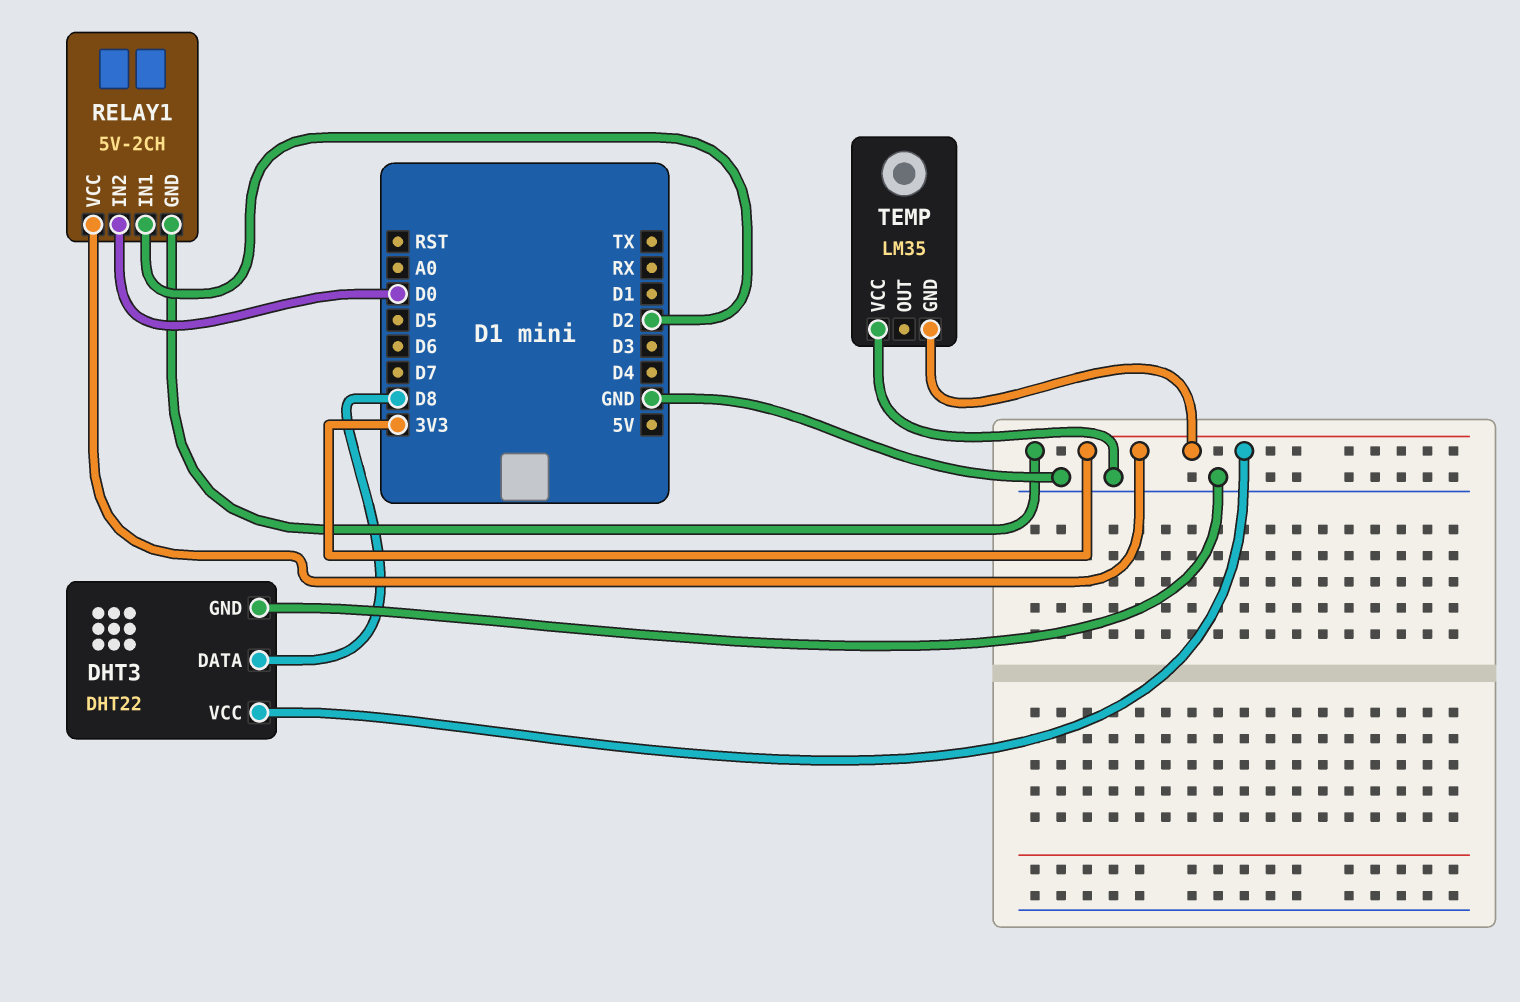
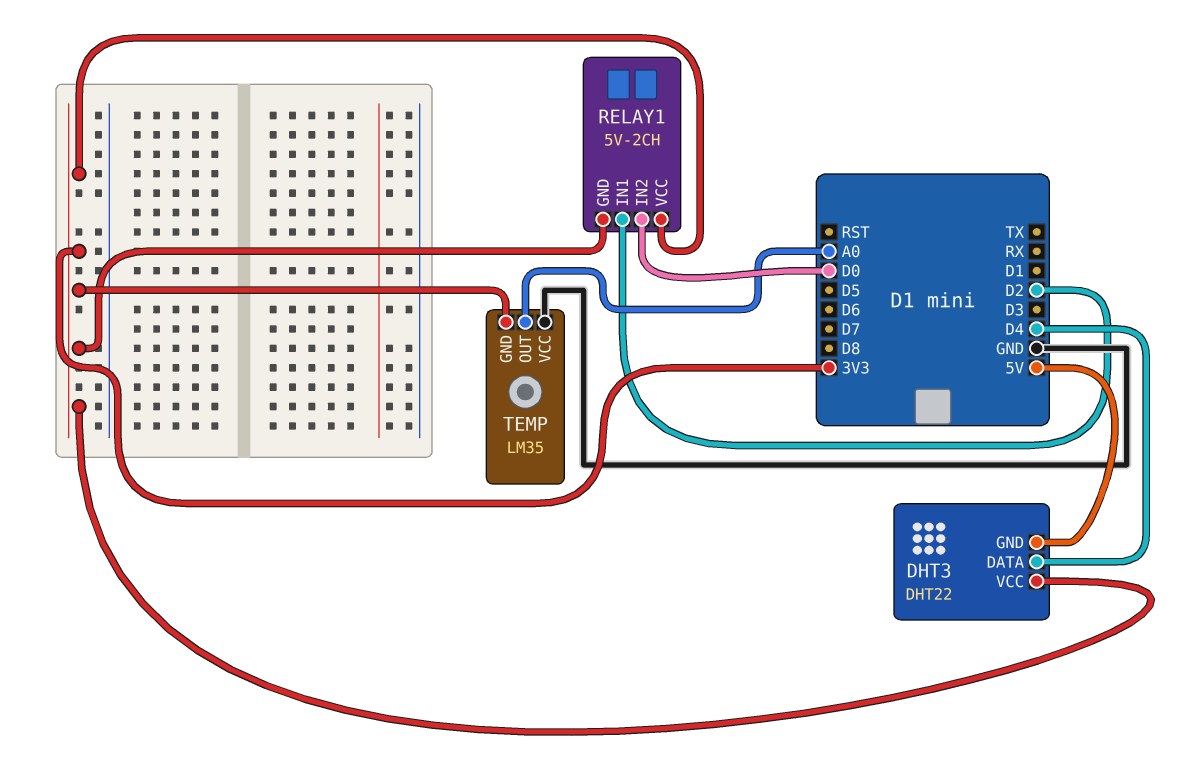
DHT3 pin DATA: D8 -> D4
DHT3 pin GND: GND -> 5V
TEMP pin OUT: none -> A0

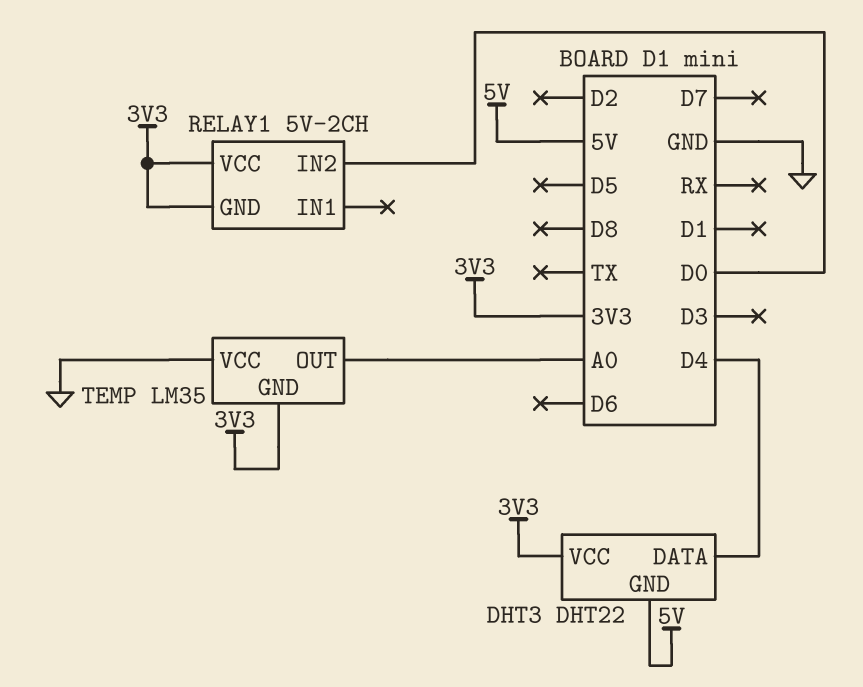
RELAY1 pin IN1: D2 -> none

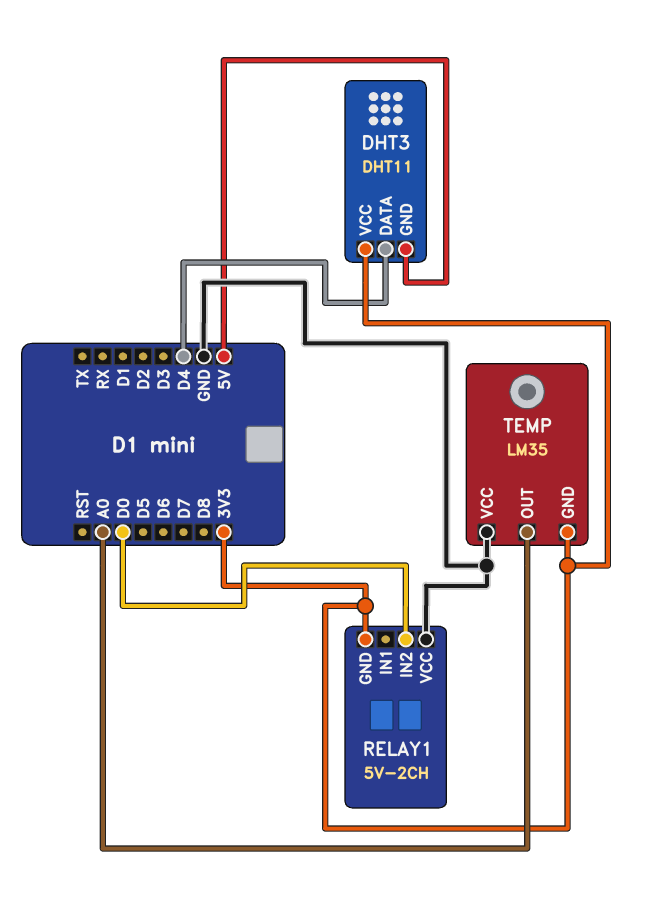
DHT3: DHT22 -> DHT11
RELAY1 pin VCC: 3V3 -> GND

